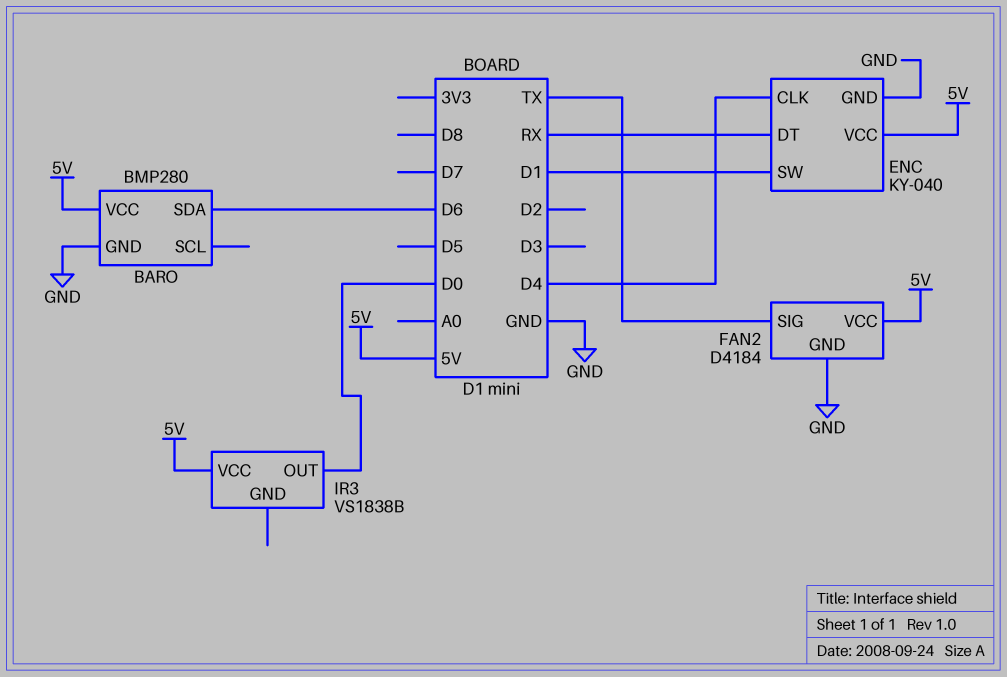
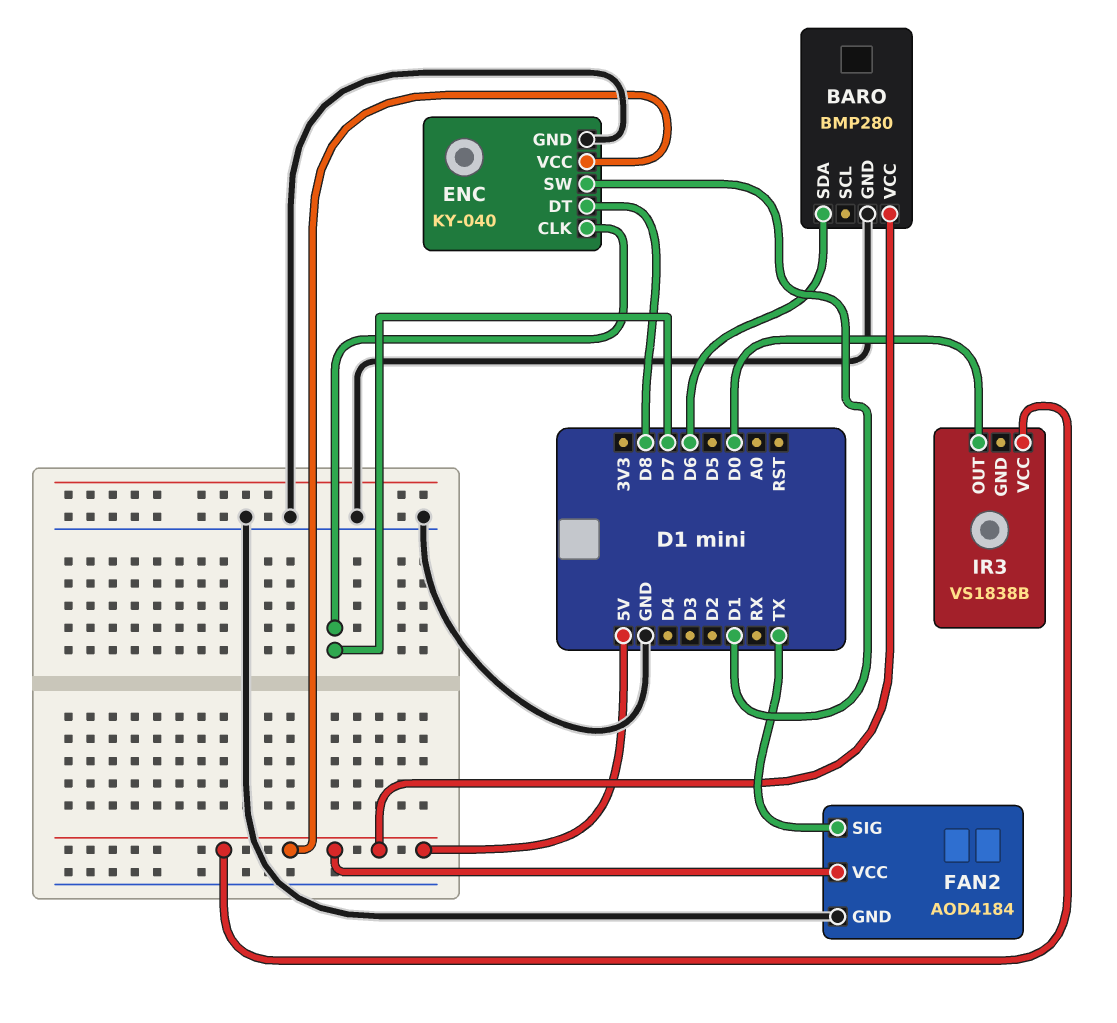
ENC pin CLK: D4 -> D7
ENC pin DT: RX -> D8
FAN2: D4184 -> AOD4184

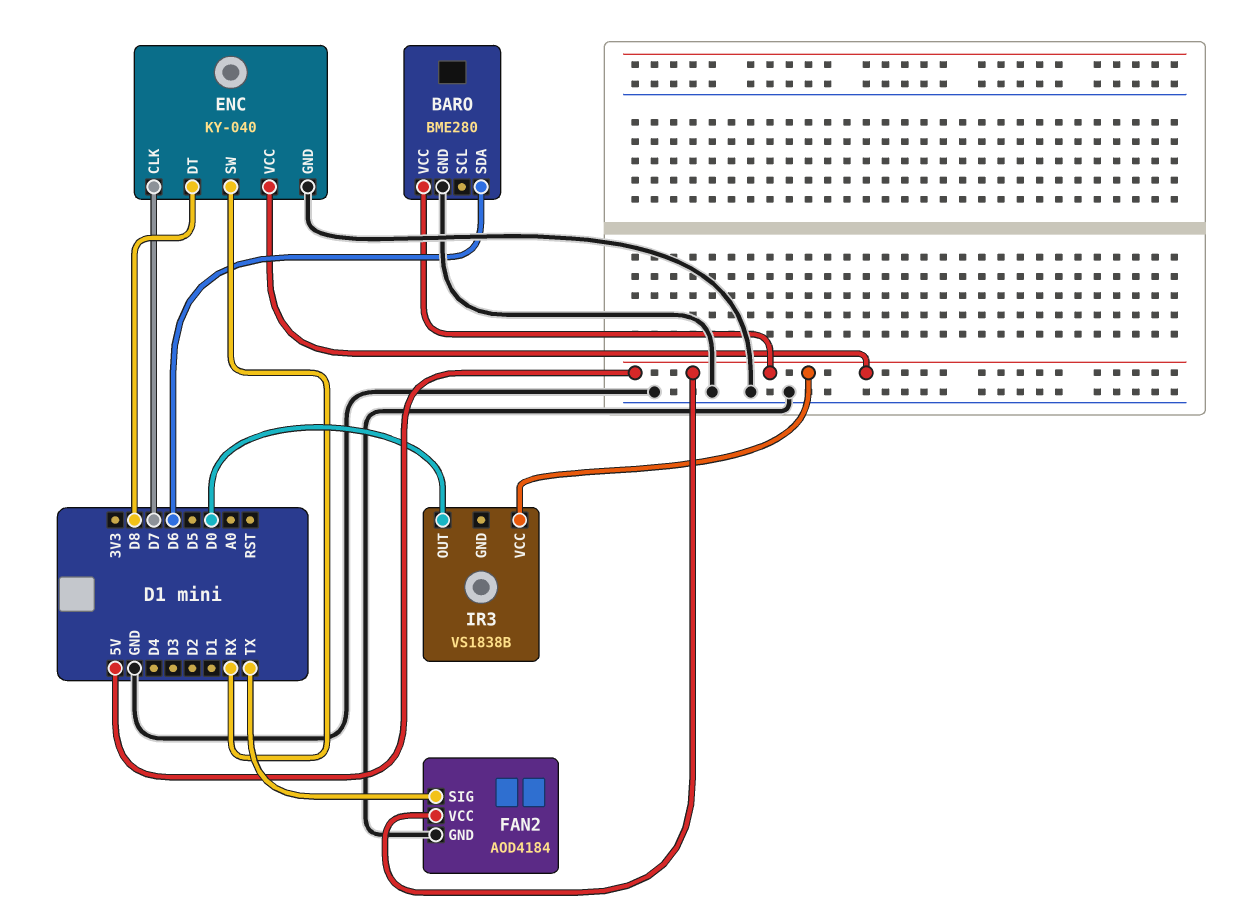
BARO: BMP280 -> BME280
ENC pin SW: D1 -> RX

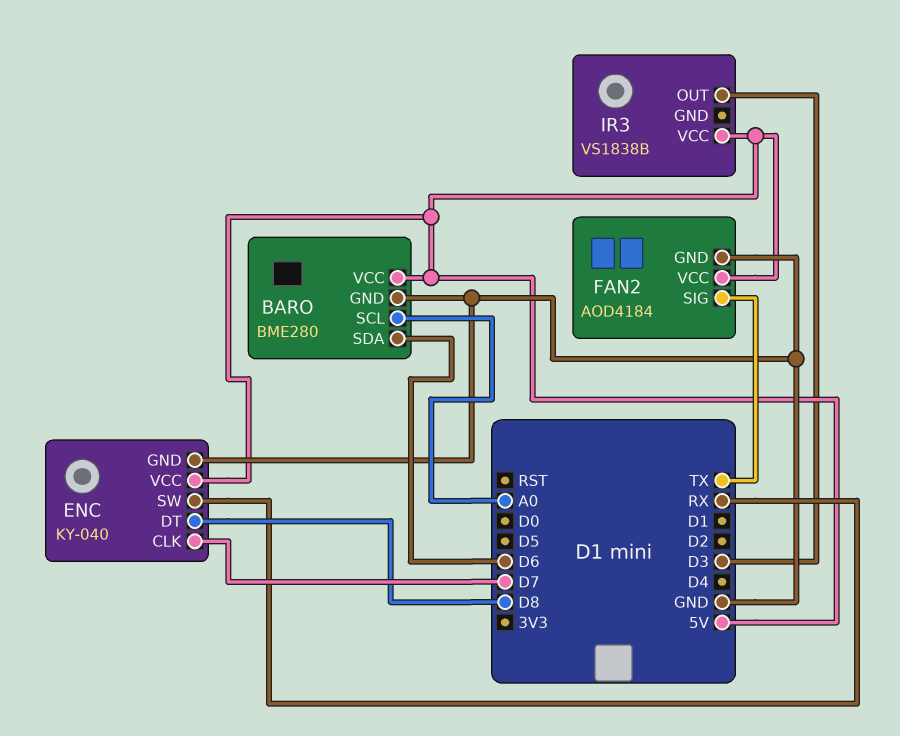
BARO pin SCL: none -> A0
IR3 pin OUT: D0 -> D3

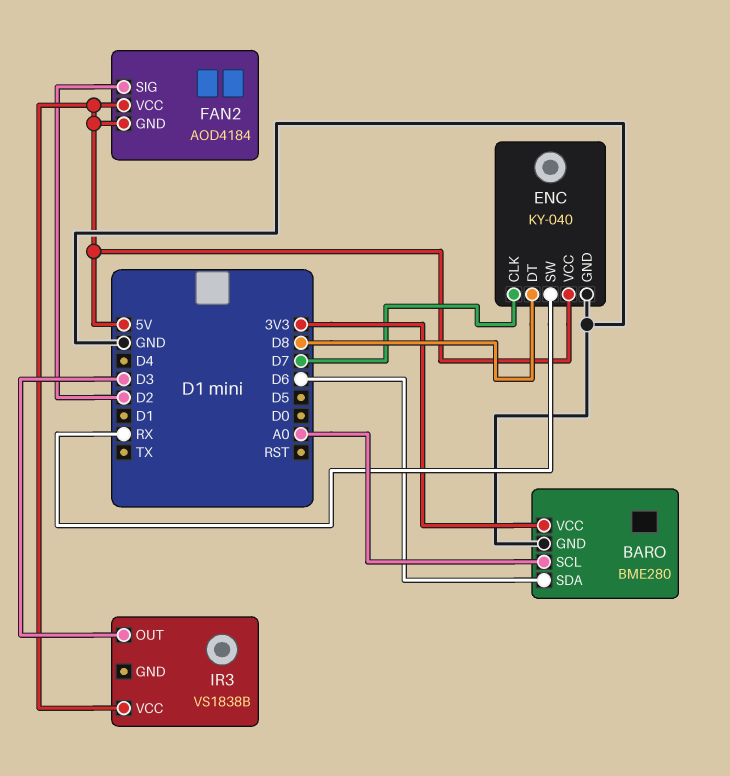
BARO pin VCC: 5V -> 3V3
FAN2 pin GND: GND -> 5V
FAN2 pin SIG: TX -> D2

